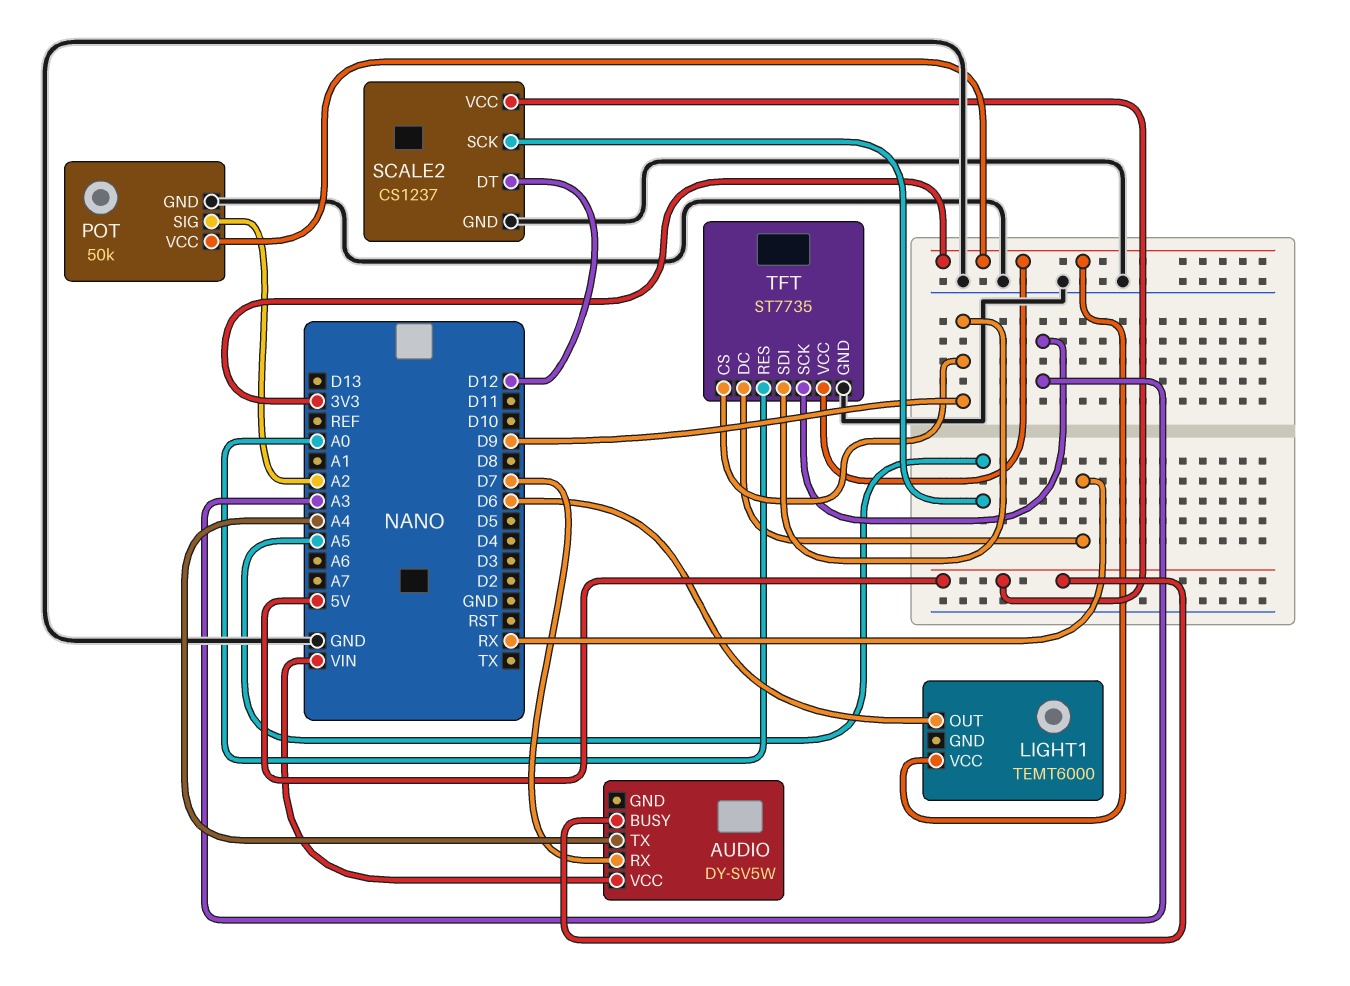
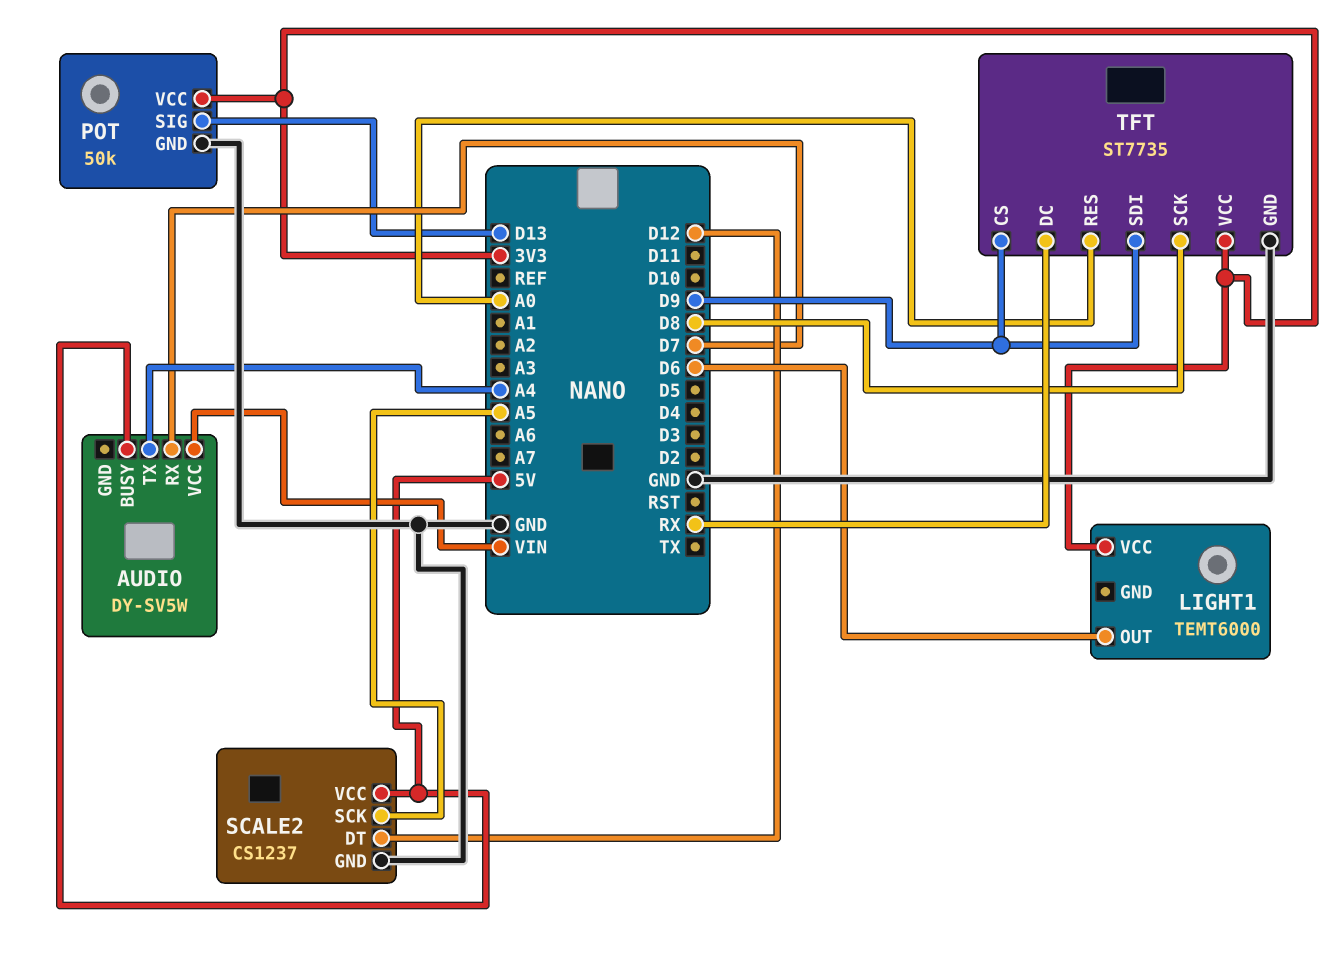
POT pin SIG: A2 -> D13
TFT pin SCK: A3 -> D8

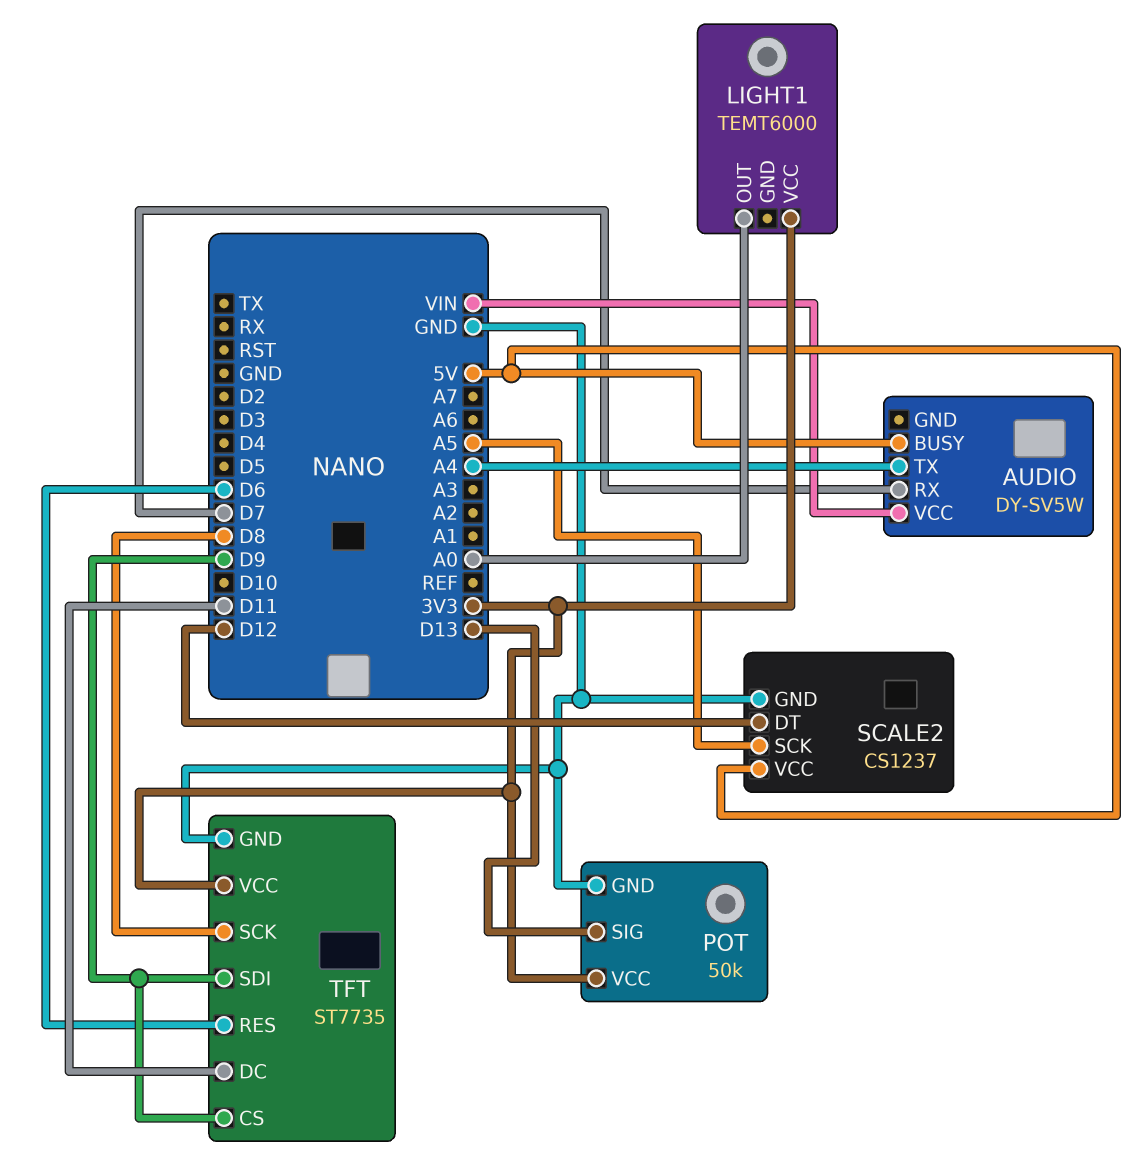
LIGHT1 pin OUT: D6 -> A0
TFT pin DC: RX -> D11
TFT pin RES: A0 -> D6

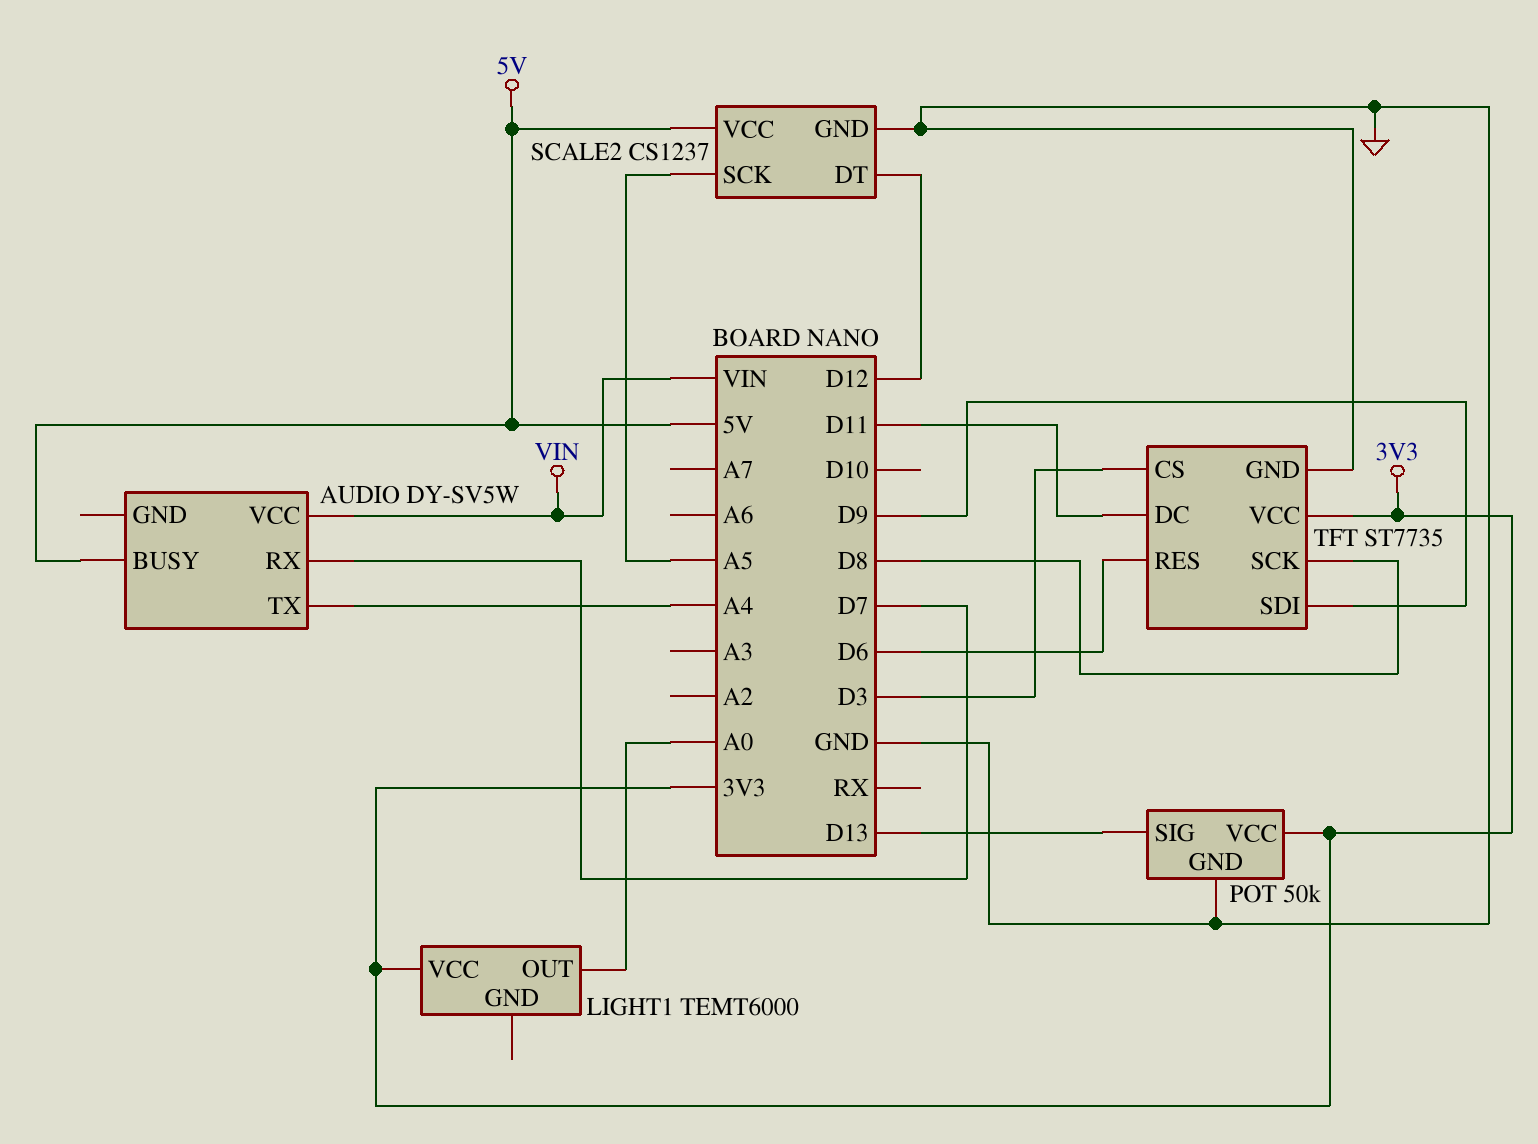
TFT pin CS: D9 -> D3

